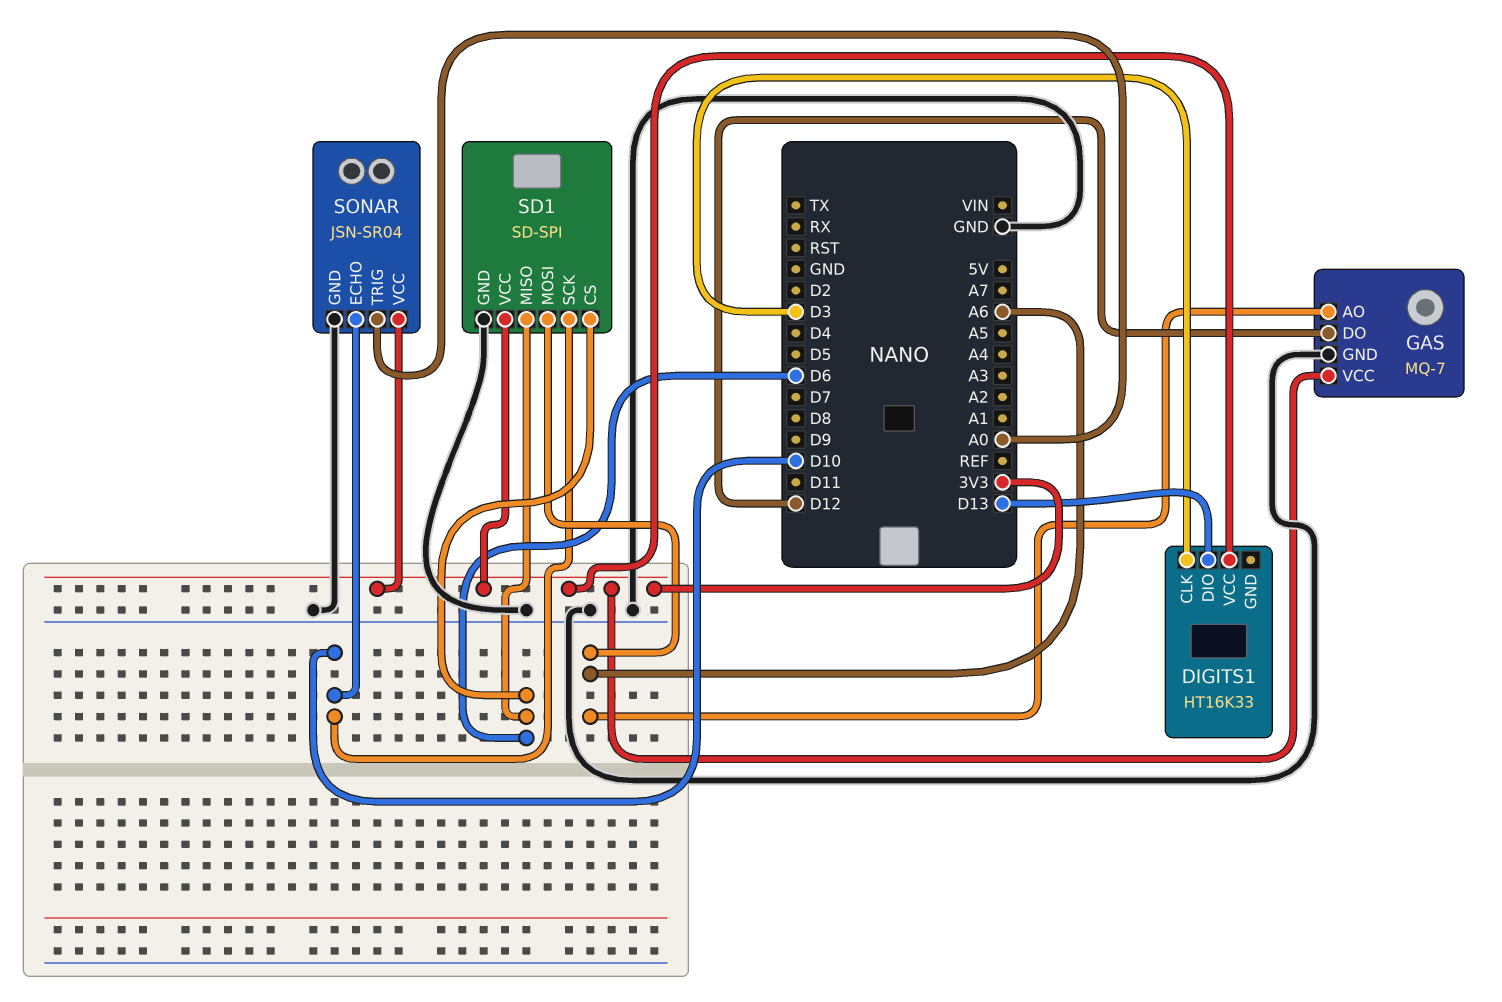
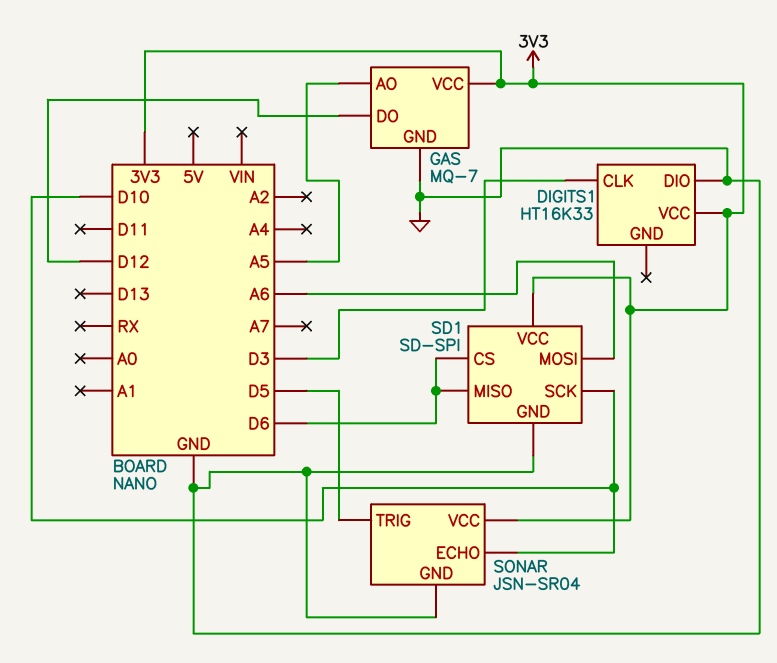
DIGITS1 pin DIO: D13 -> GND
GAS pin AO: A6 -> A5
SONAR pin TRIG: A0 -> D5

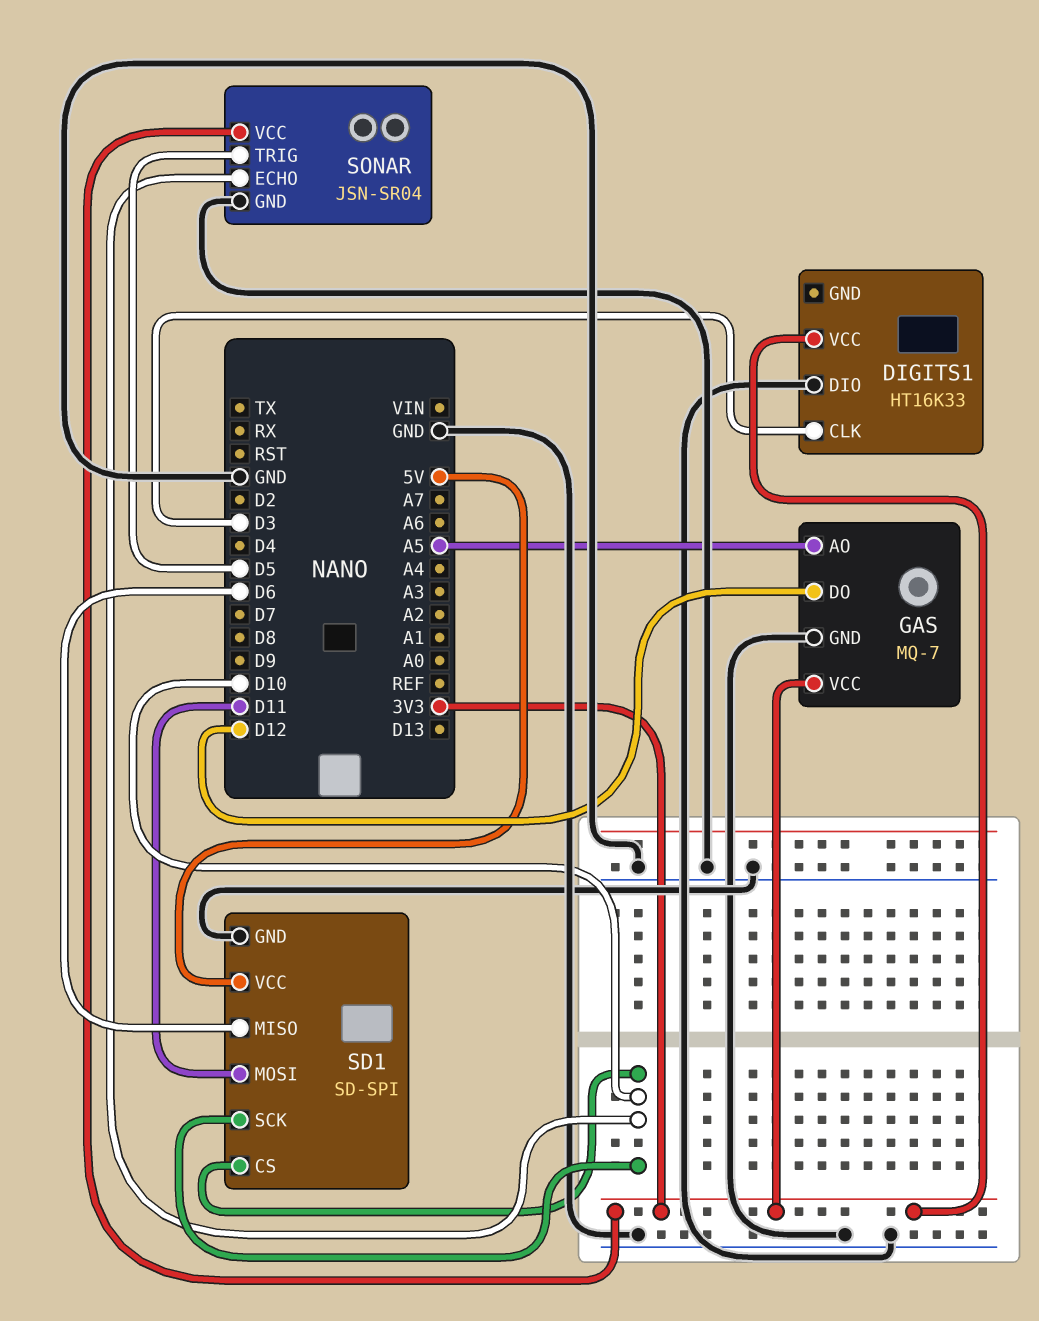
SD1 pin CS: D6 -> D10
SD1 pin MOSI: A6 -> D11
SD1 pin VCC: 3V3 -> 5V

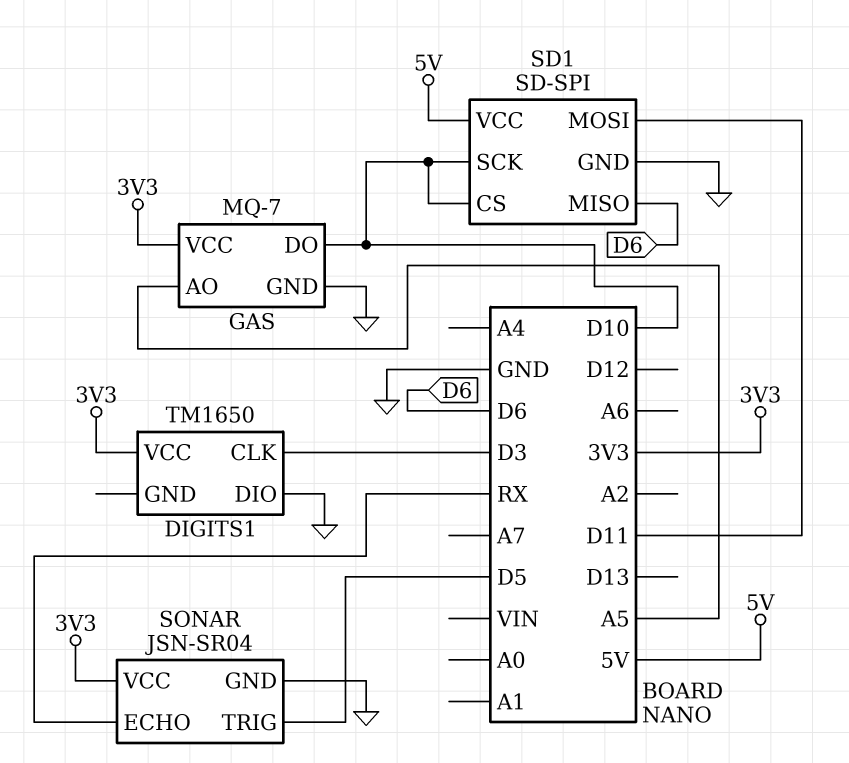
DIGITS1: HT16K33 -> TM1650
GAS pin DO: D12 -> D10
SONAR pin ECHO: D10 -> RX

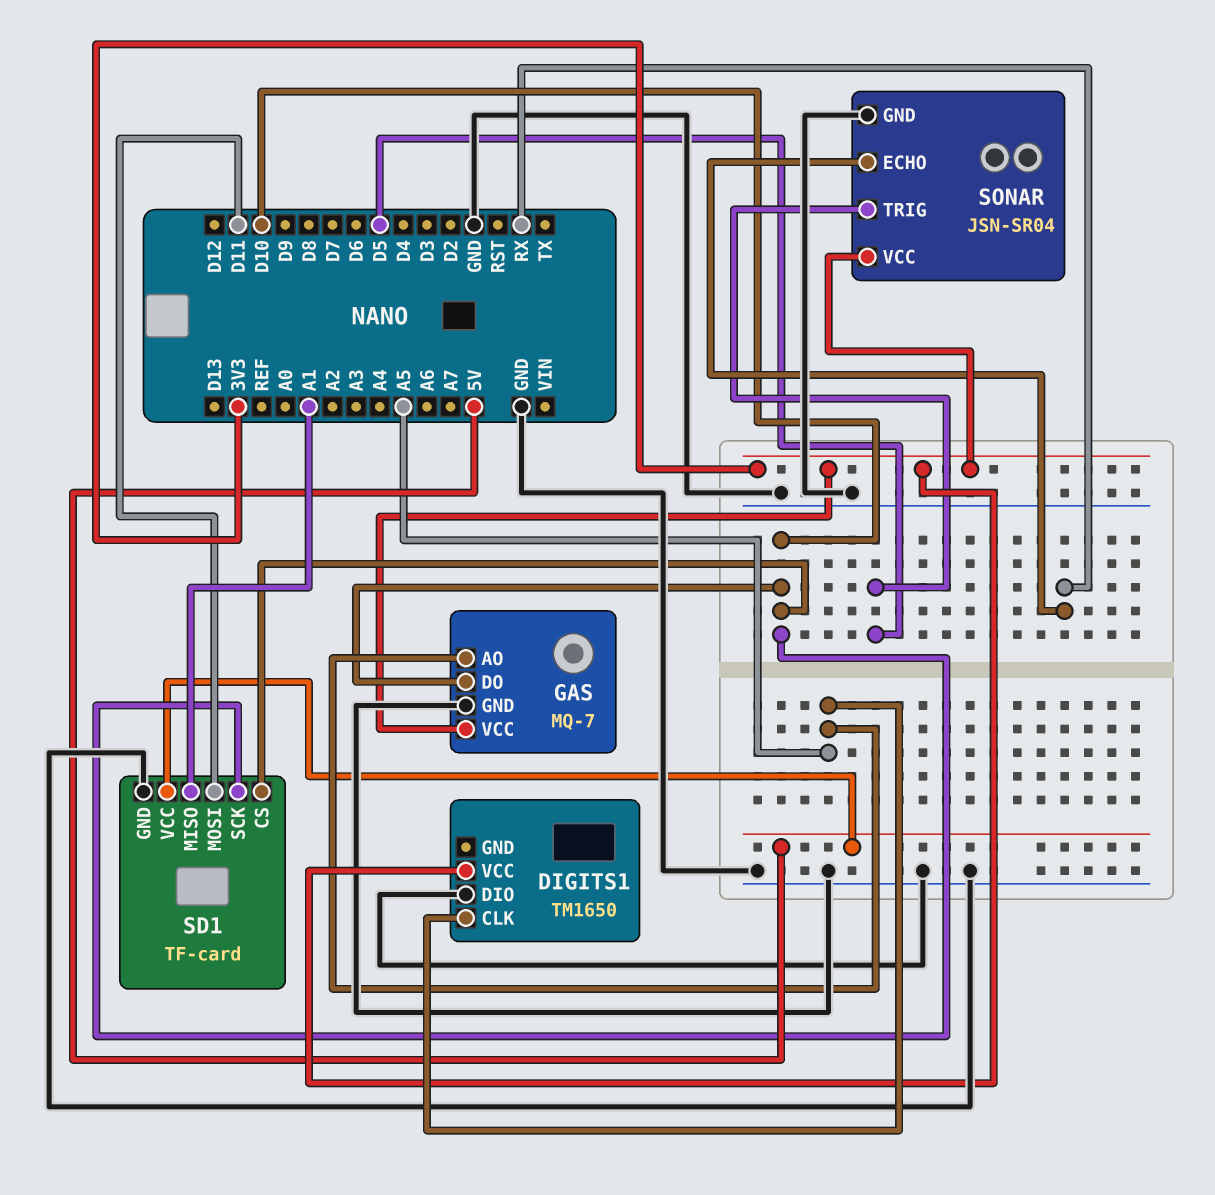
DIGITS1 pin CLK: D3 -> A5
SD1: SD-SPI -> TF-card
SD1 pin MISO: D6 -> A1

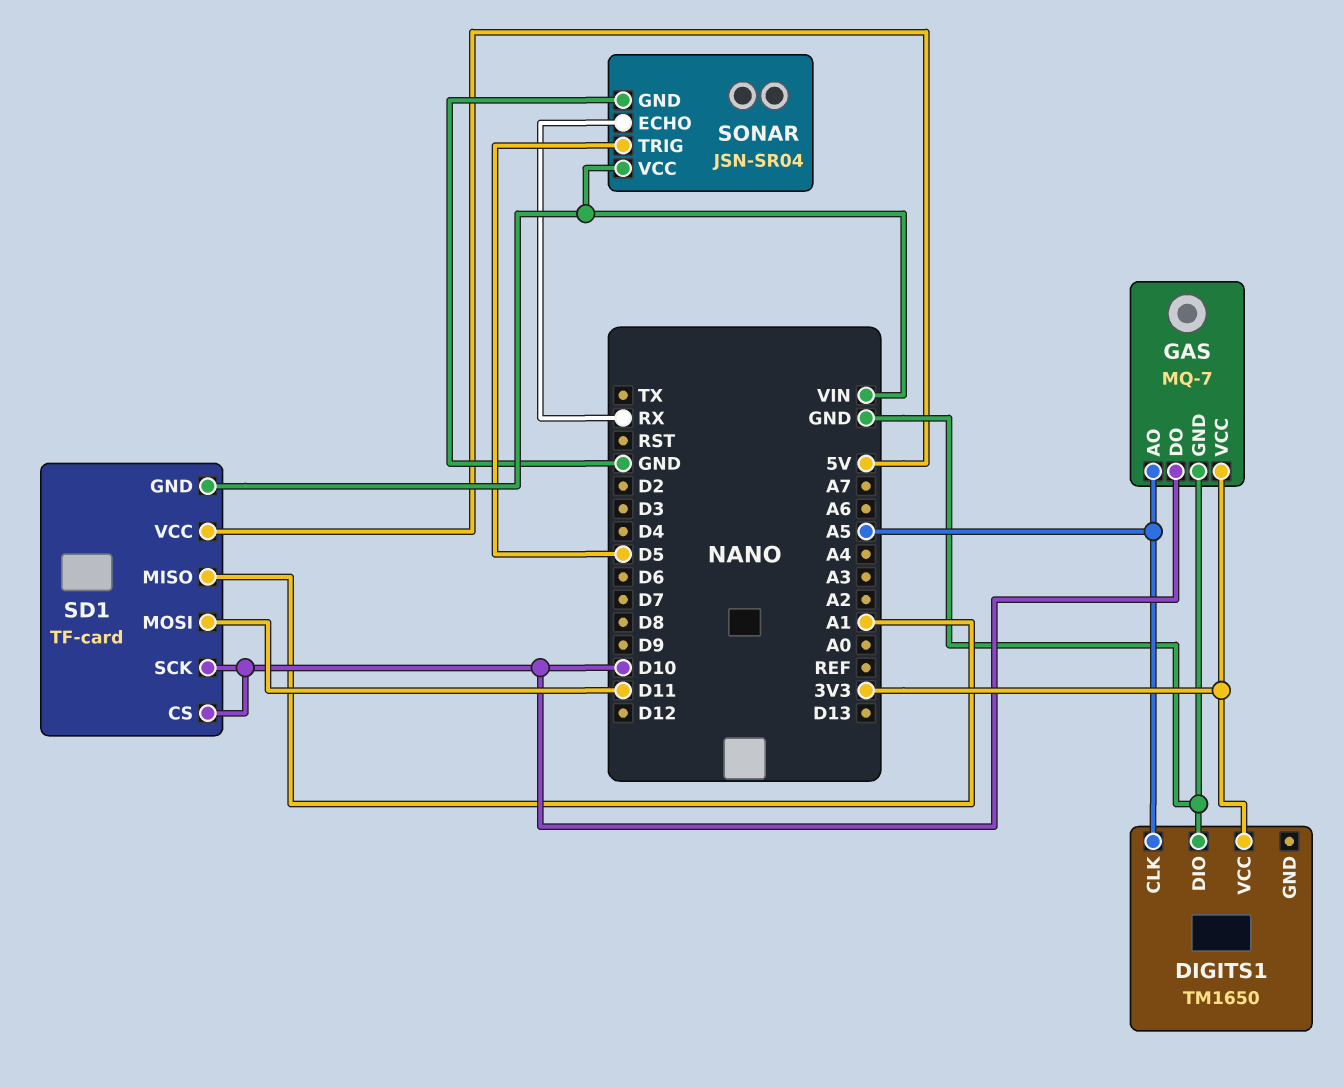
SD1 pin GND: GND -> VIN
SONAR pin VCC: 3V3 -> VIN

